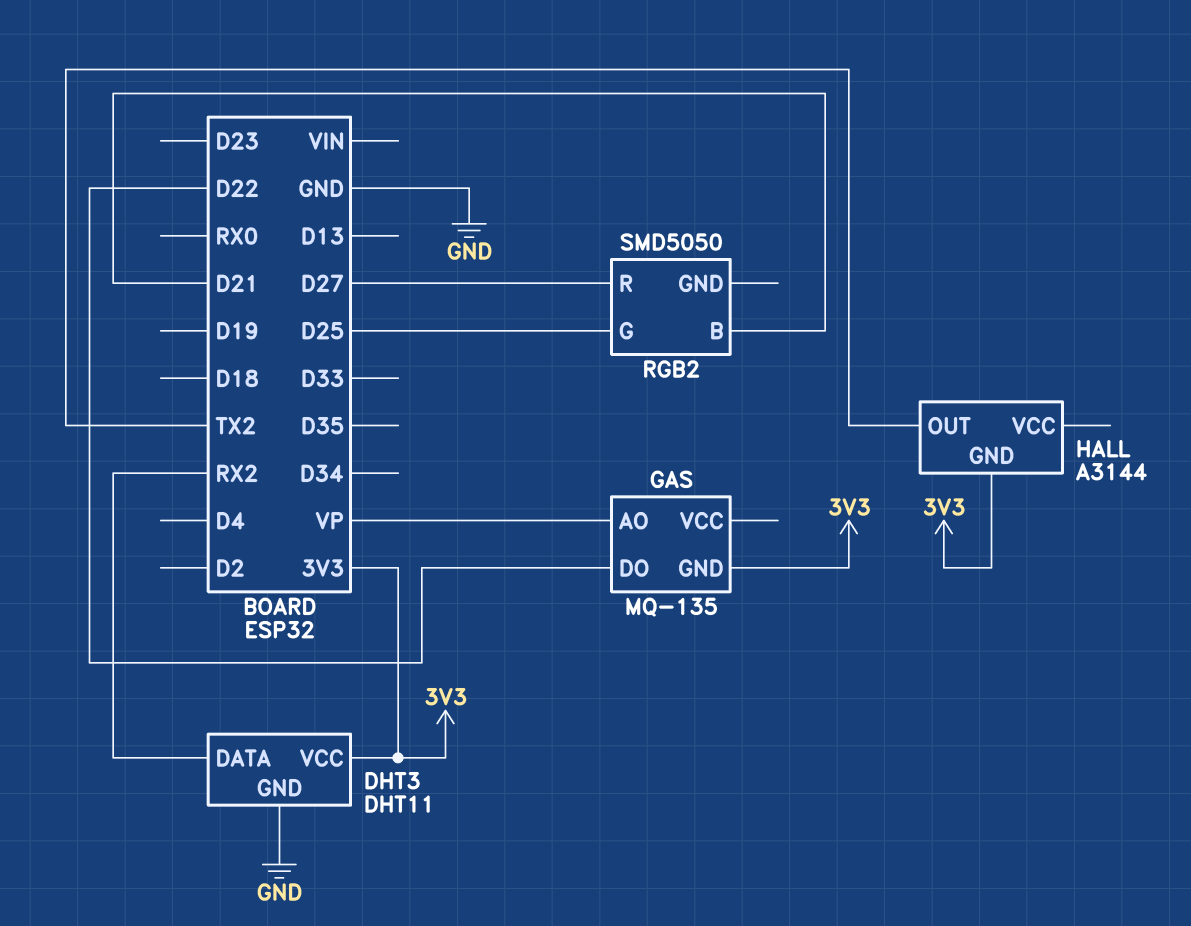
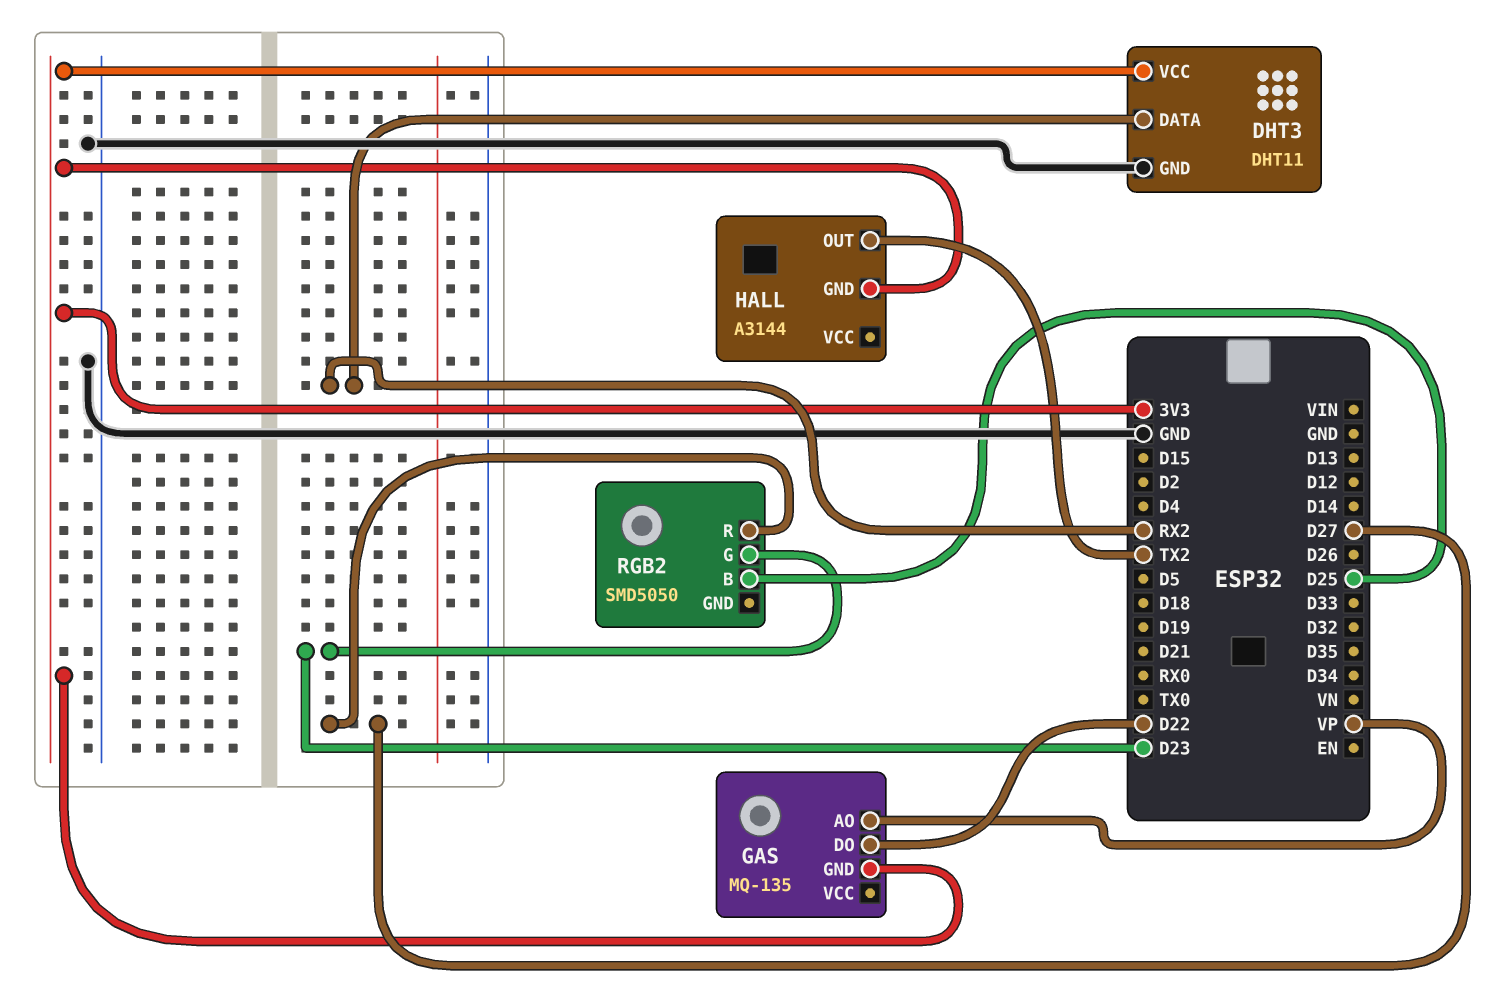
RGB2 pin B: D21 -> D25
RGB2 pin G: D25 -> D23

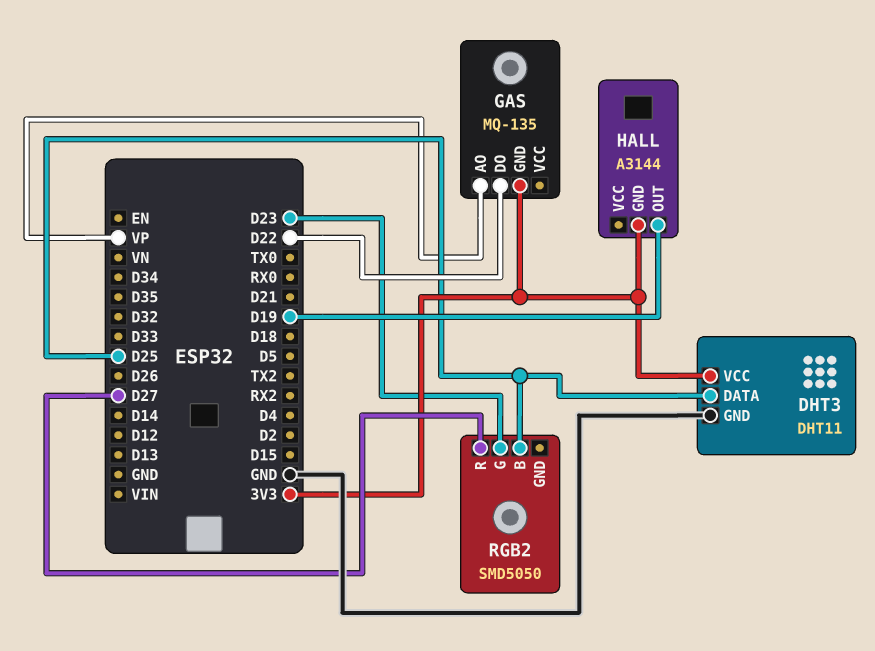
DHT3 pin DATA: RX2 -> D25
HALL pin OUT: TX2 -> D19

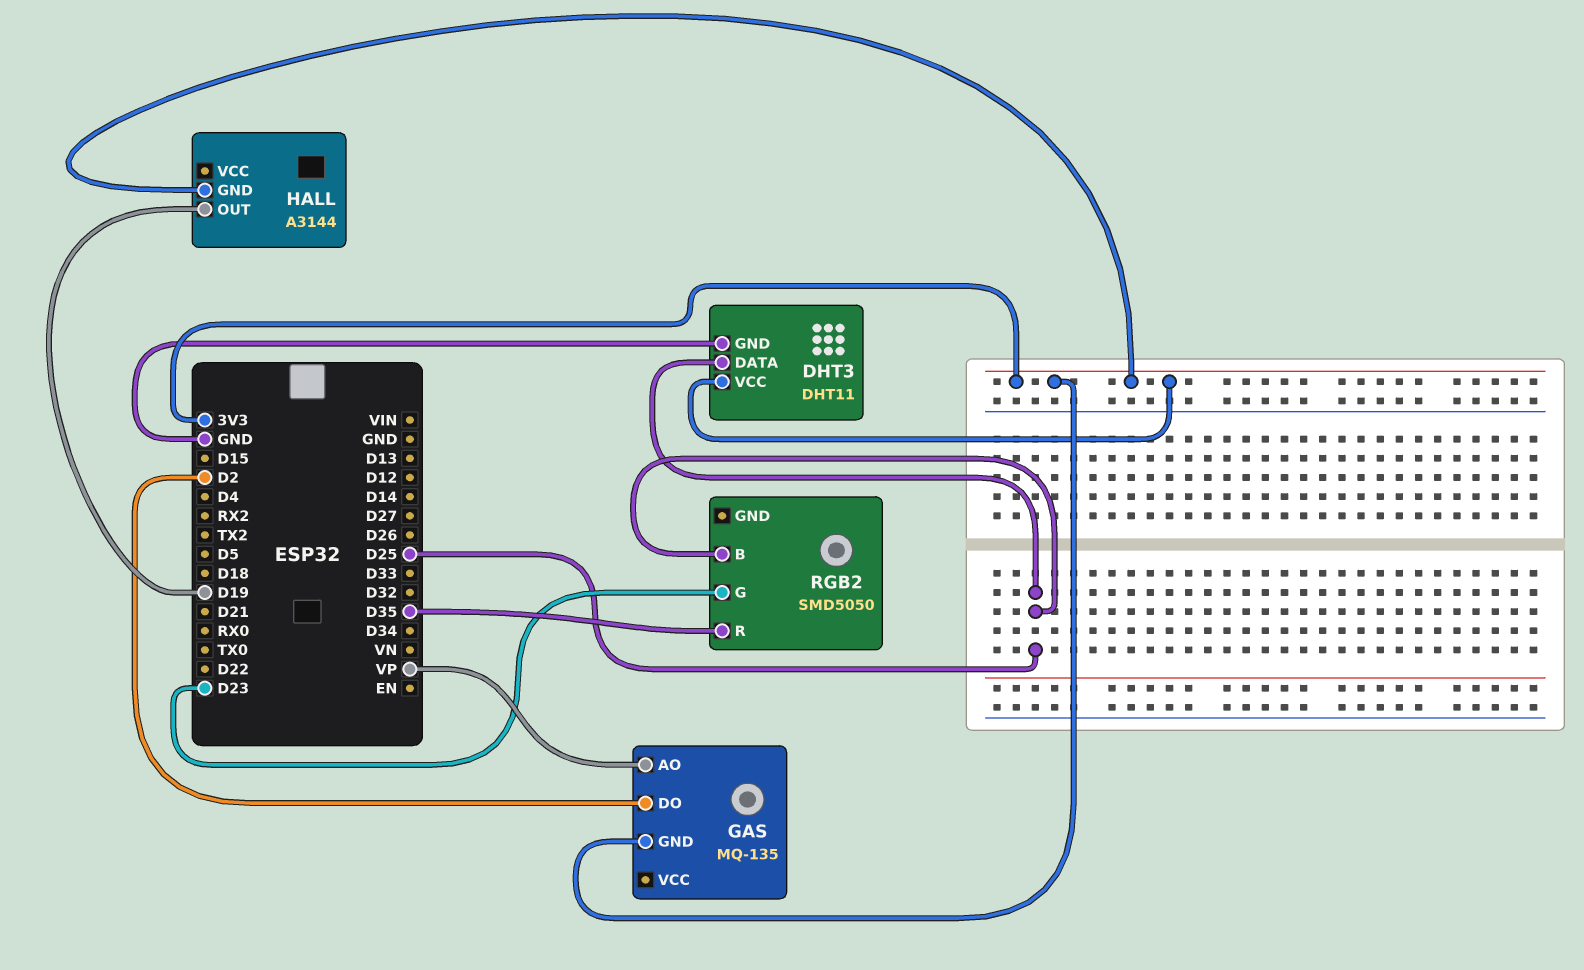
GAS pin DO: D22 -> D2
RGB2 pin R: D27 -> D35

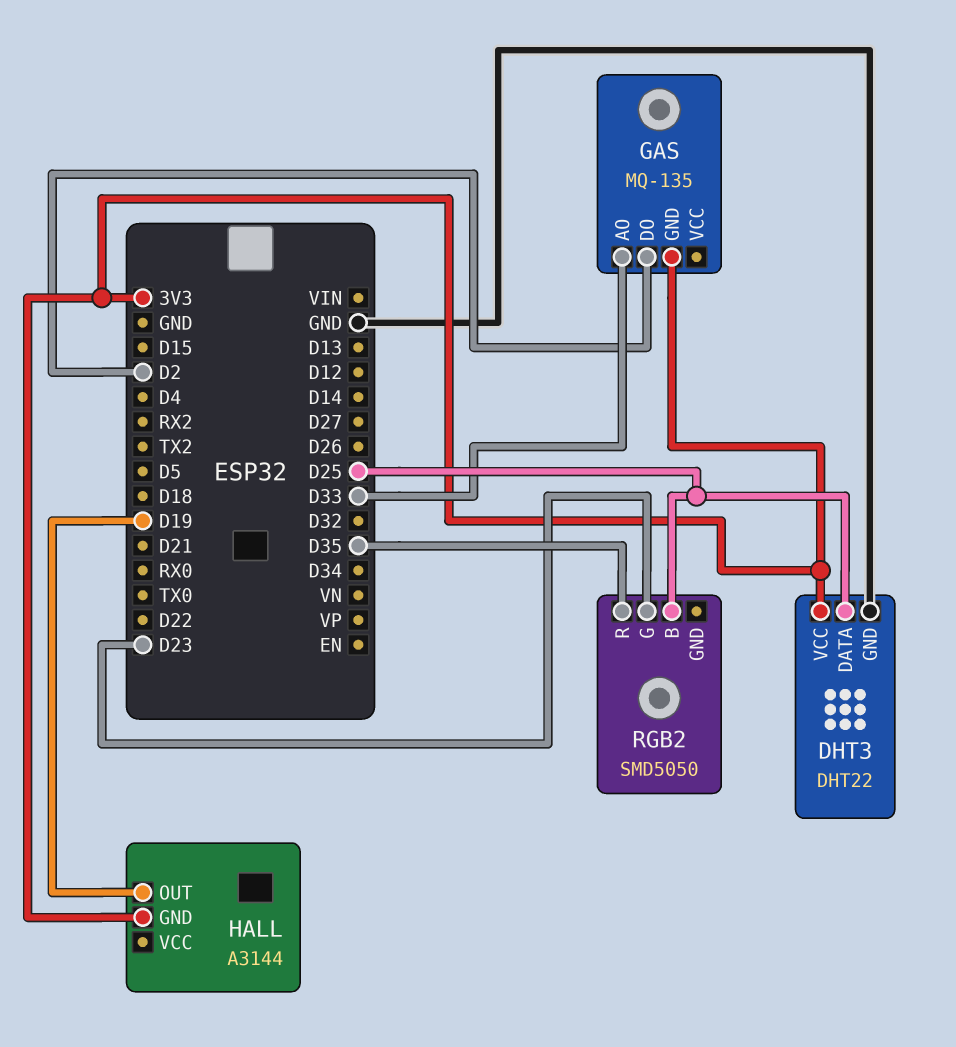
DHT3: DHT11 -> DHT22
GAS pin AO: VP -> D33

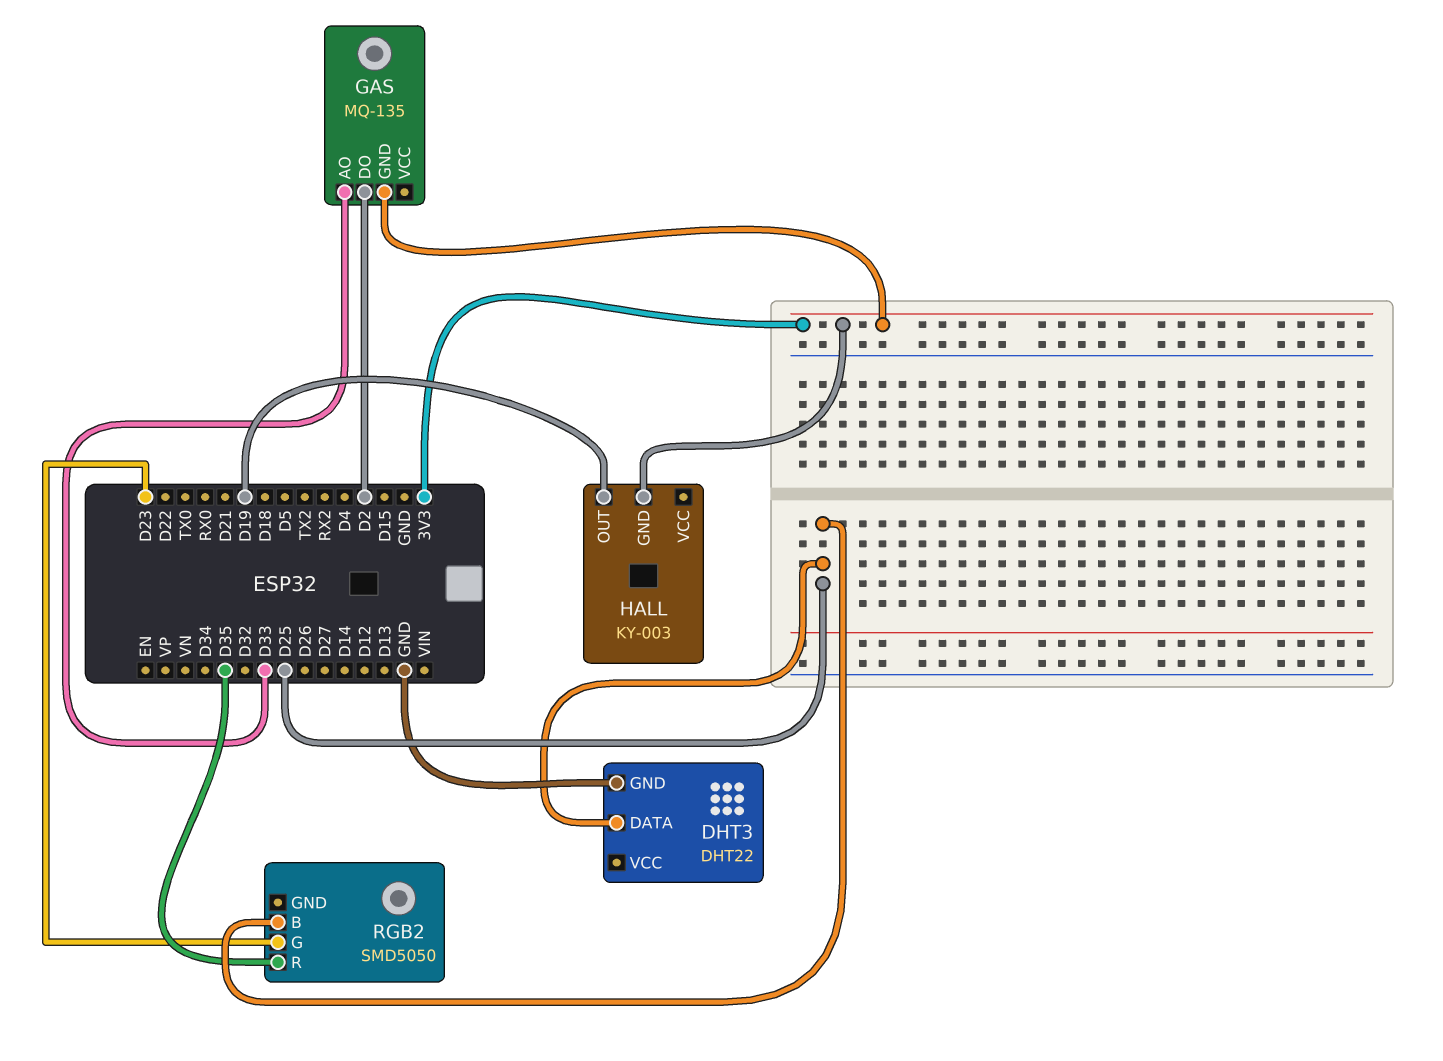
DHT3 pin VCC: 3V3 -> none
HALL: A3144 -> KY-003

